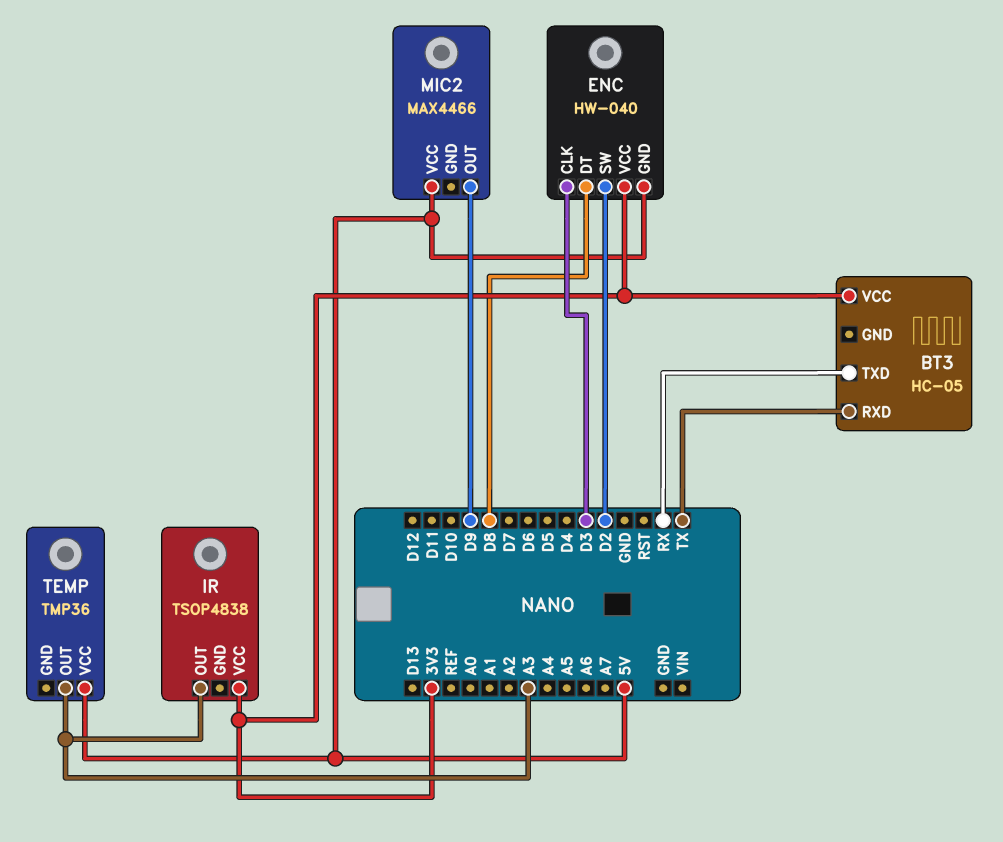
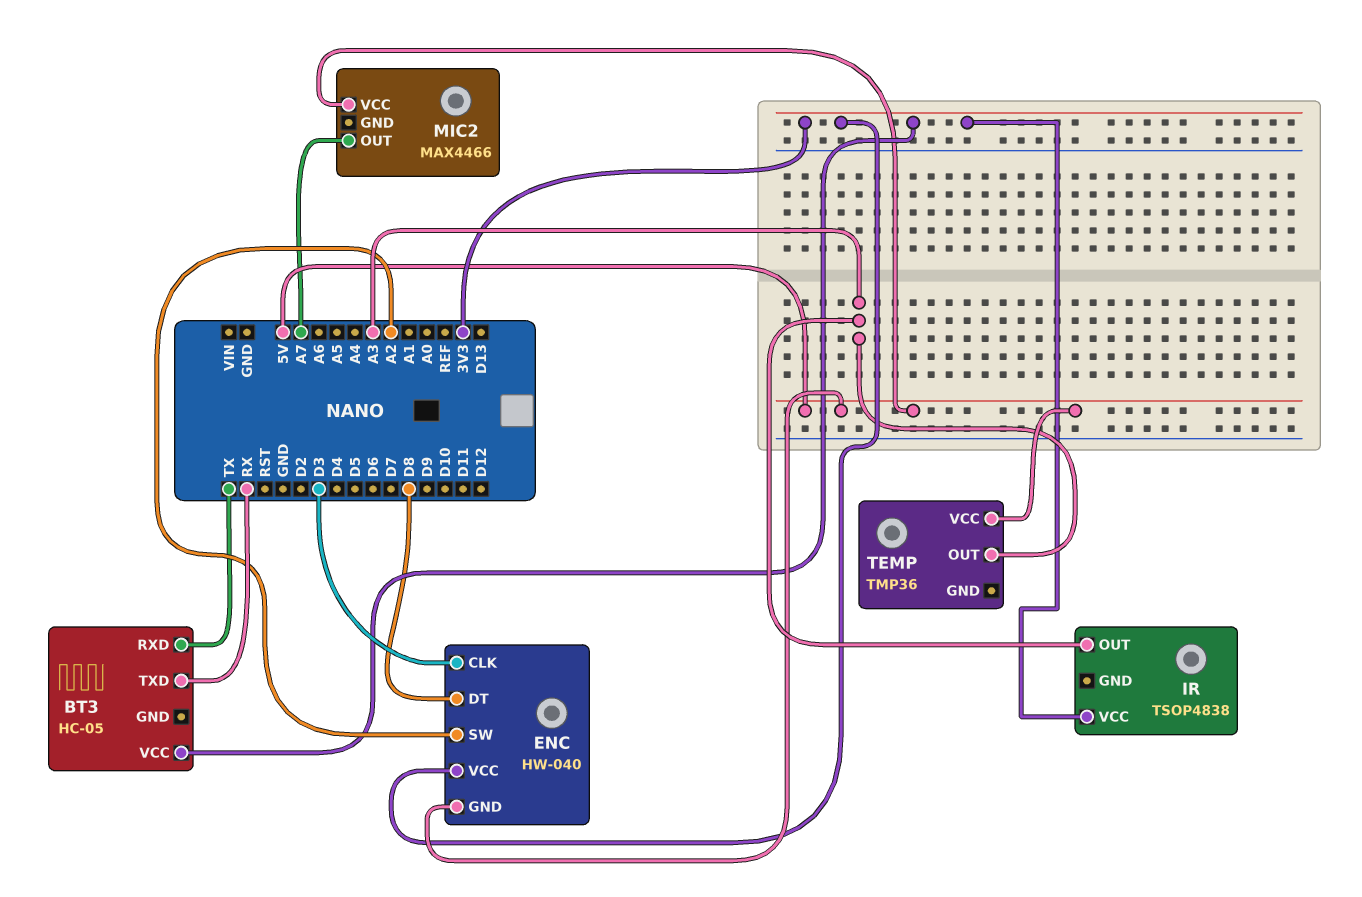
ENC pin SW: D2 -> A2
MIC2 pin OUT: D9 -> A7

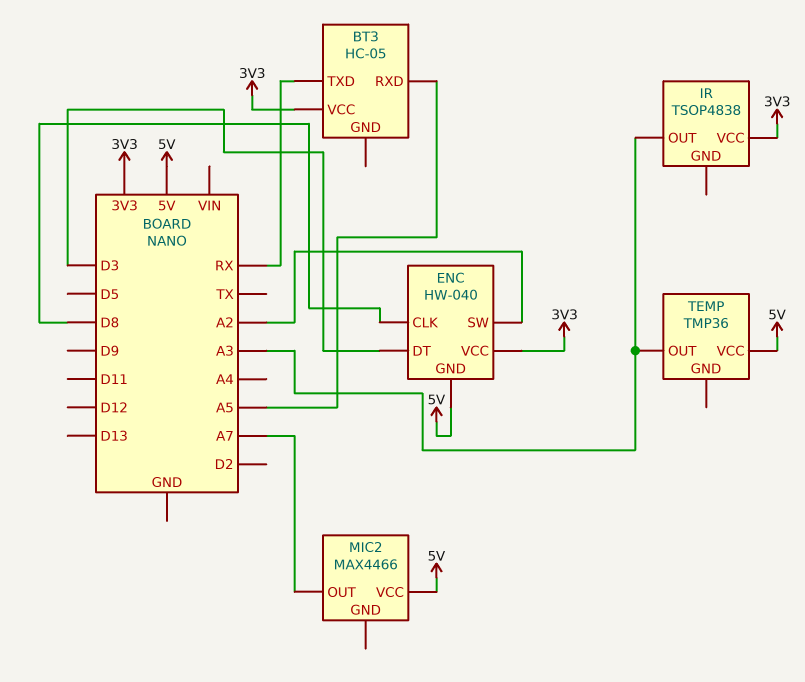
BT3 pin RXD: TX -> A5
ENC pin CLK: D3 -> D8
ENC pin DT: D8 -> D3

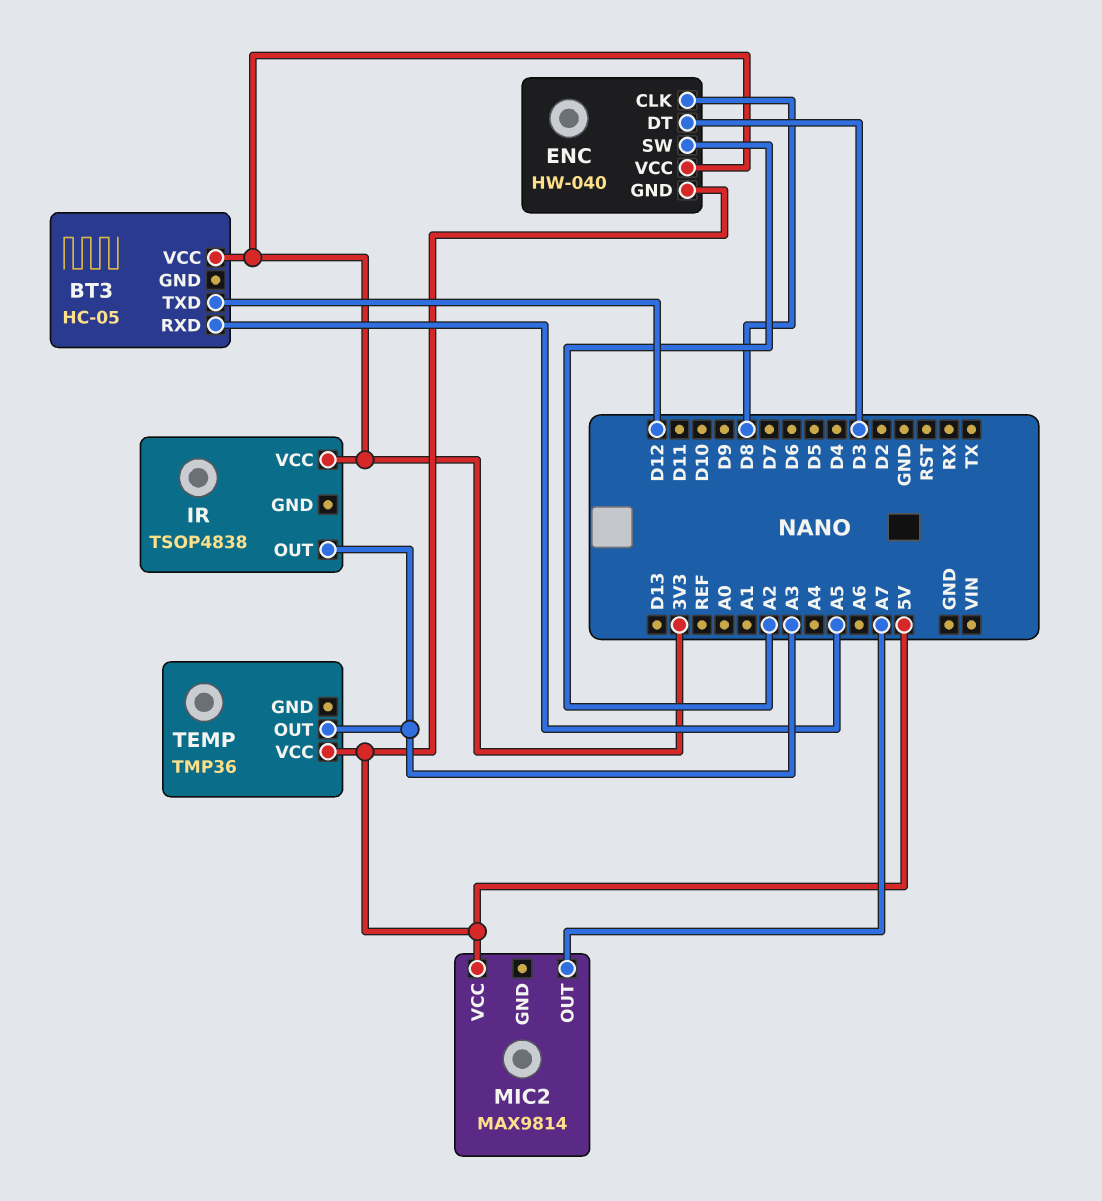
BT3 pin TXD: RX -> D12
MIC2: MAX4466 -> MAX9814

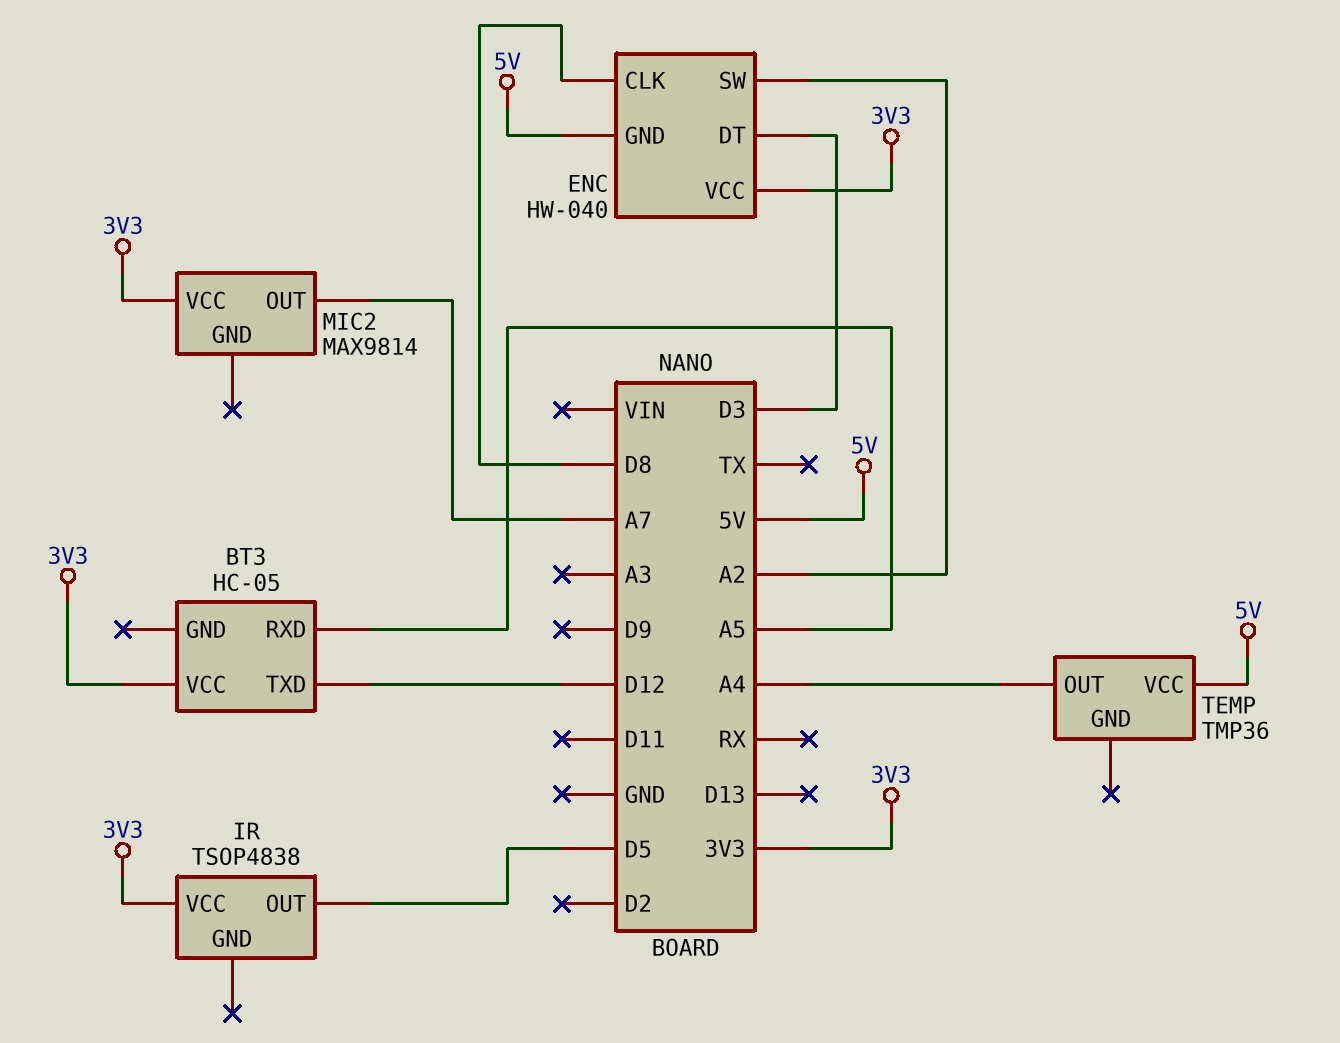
IR pin OUT: A3 -> D5
MIC2 pin VCC: 5V -> 3V3
TEMP pin OUT: A3 -> A4

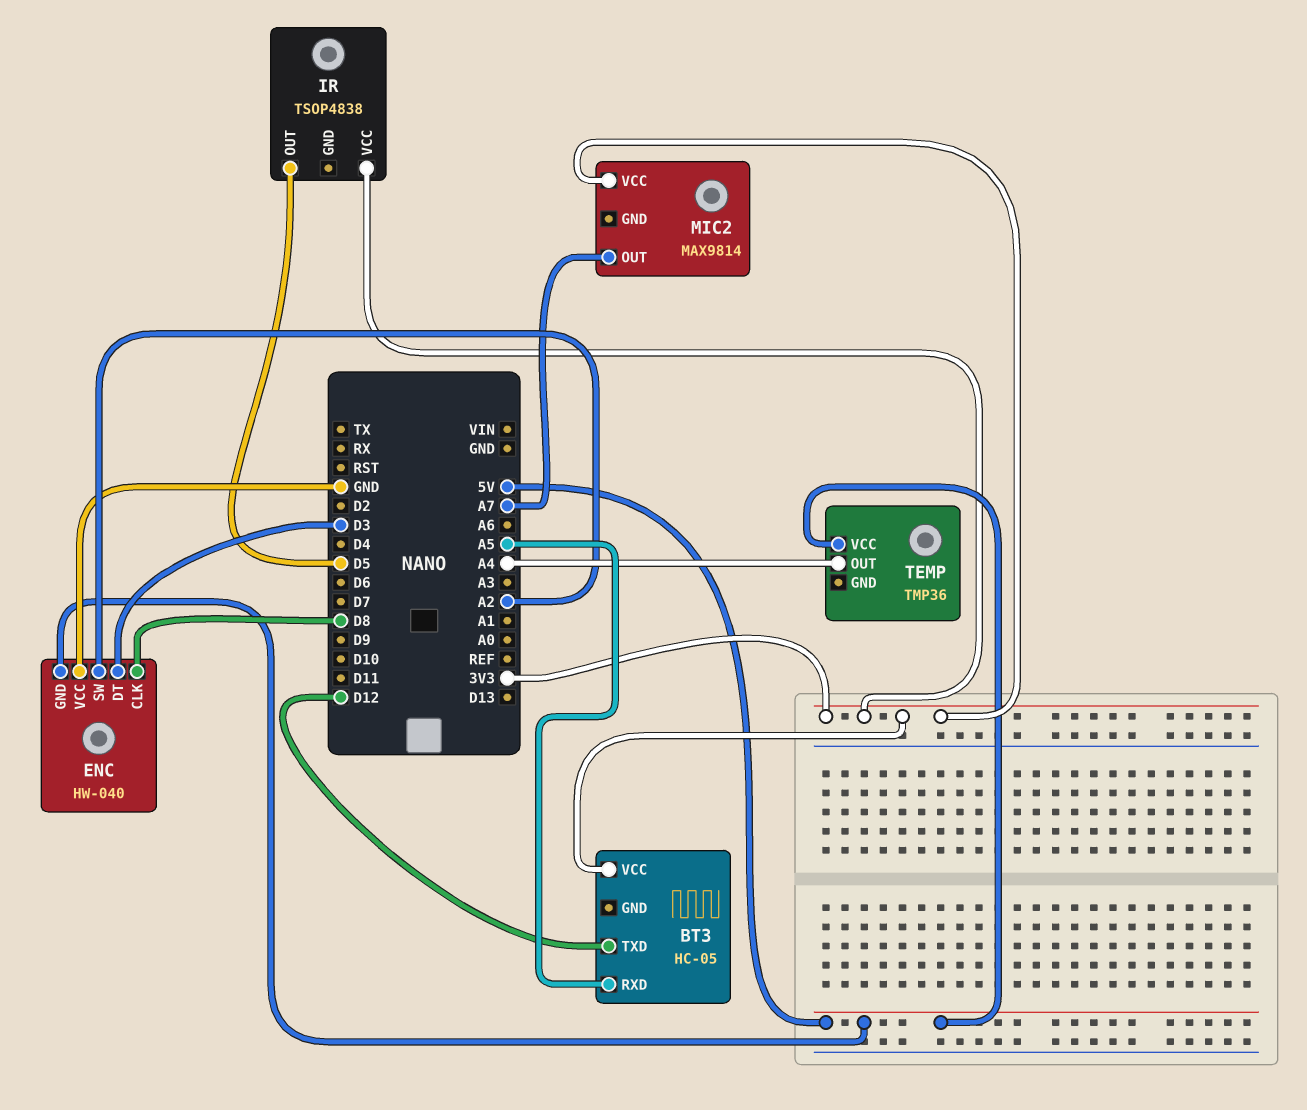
ENC pin VCC: 3V3 -> GND

